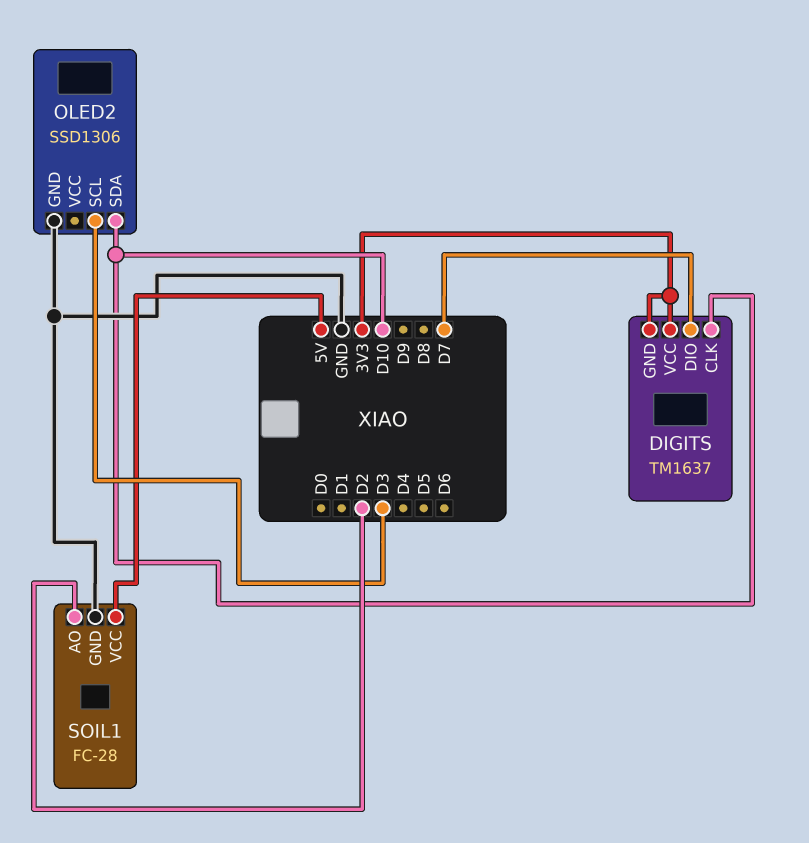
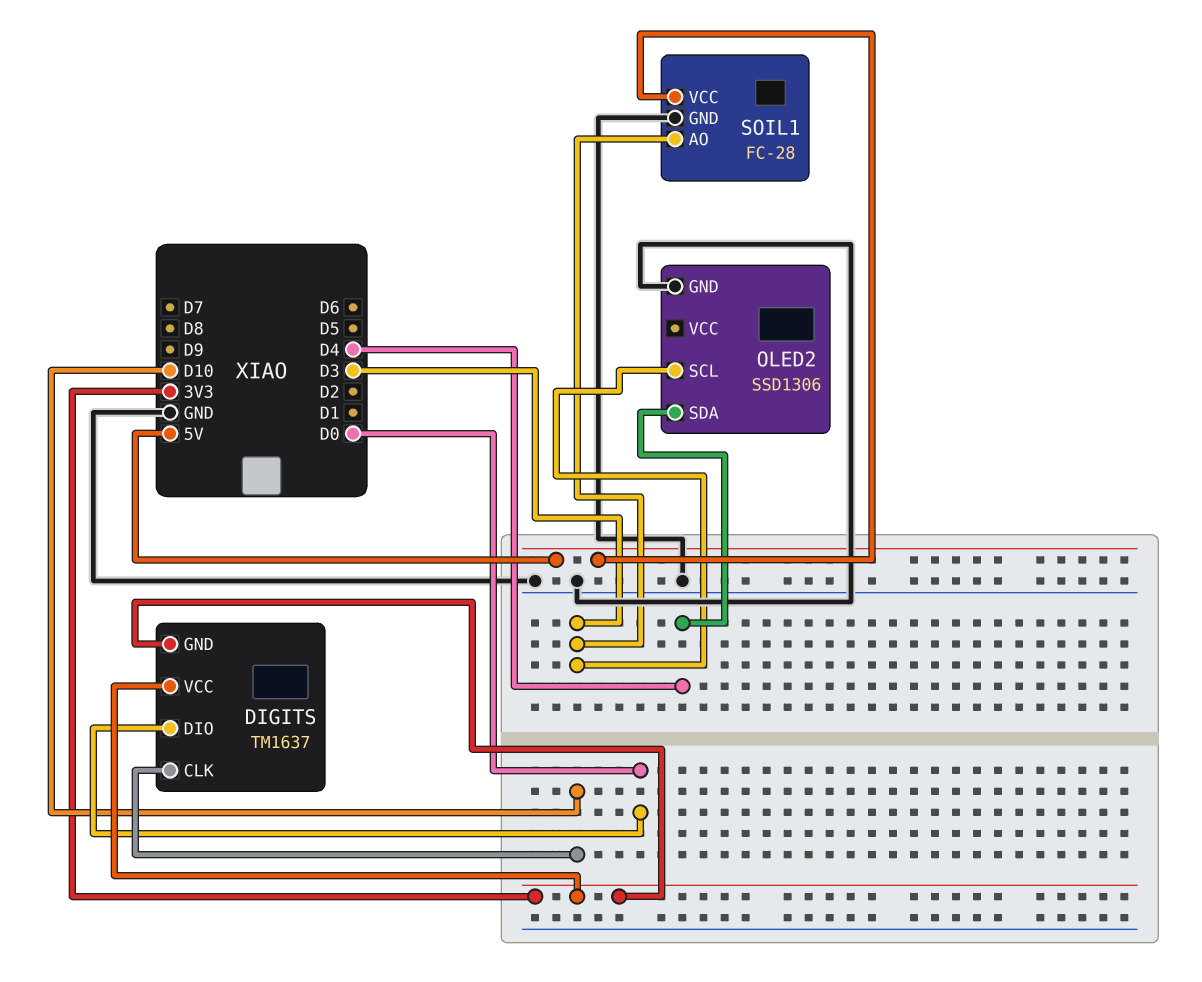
DIGITS pin DIO: D7 -> D0
OLED2 pin SDA: D10 -> D4
SOIL1 pin AO: D2 -> D3

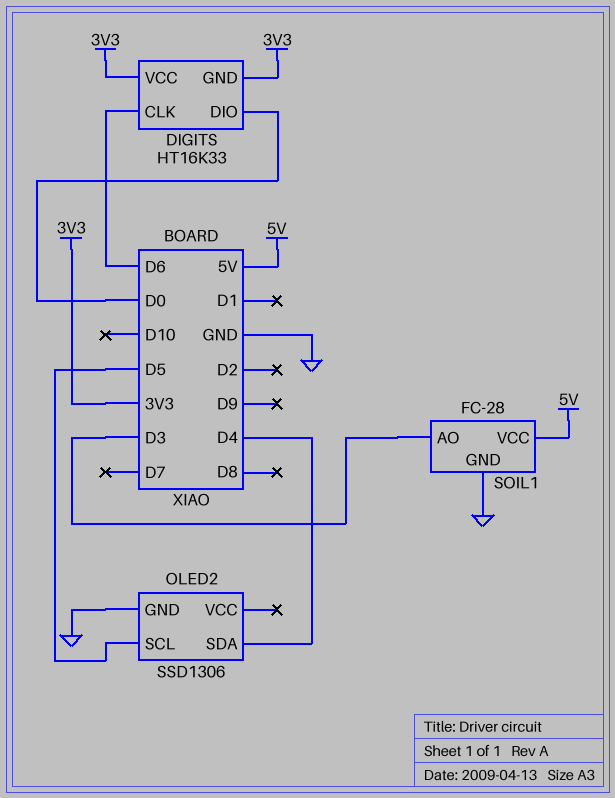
DIGITS: TM1637 -> HT16K33
DIGITS pin CLK: D10 -> D6
OLED2 pin SCL: D3 -> D5

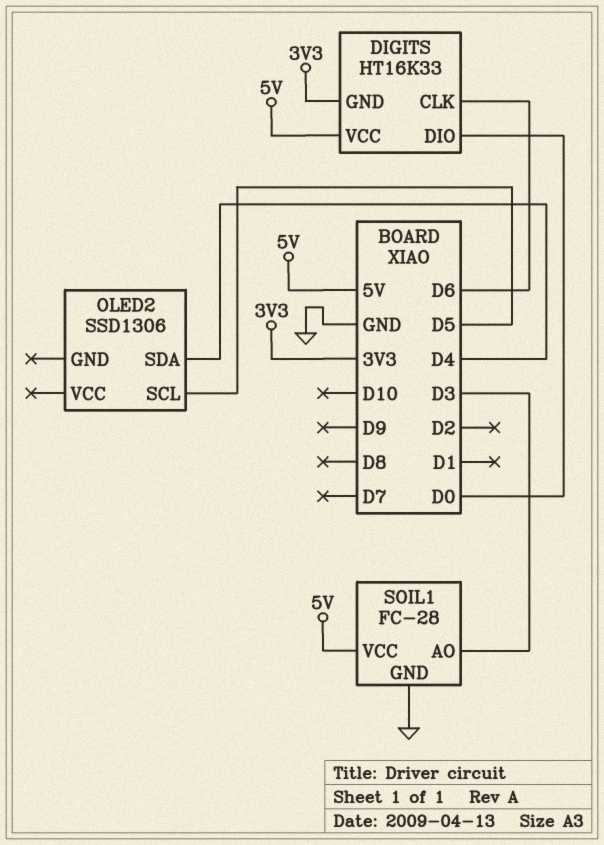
DIGITS pin VCC: 3V3 -> 5V
OLED2 pin GND: GND -> none

